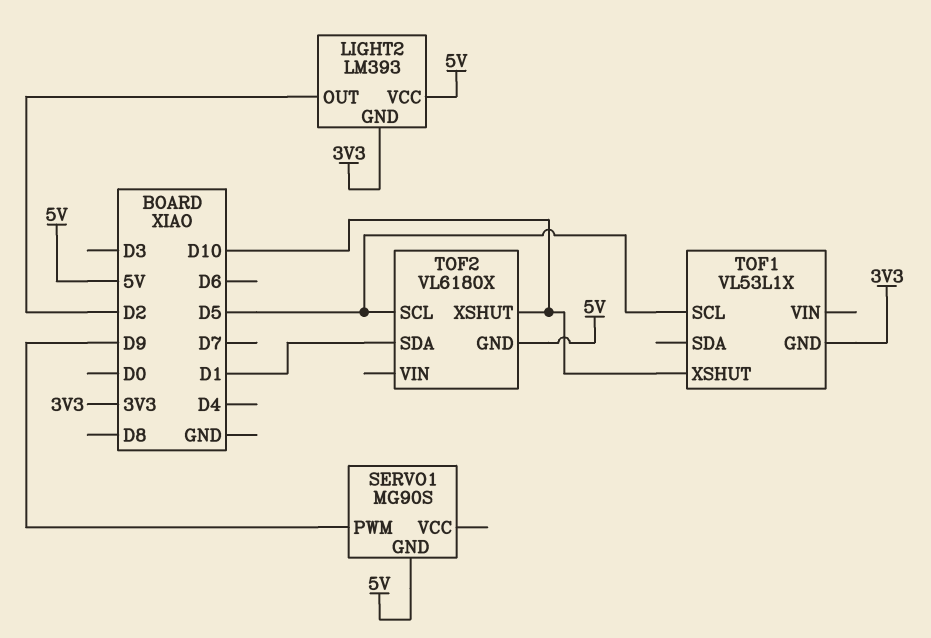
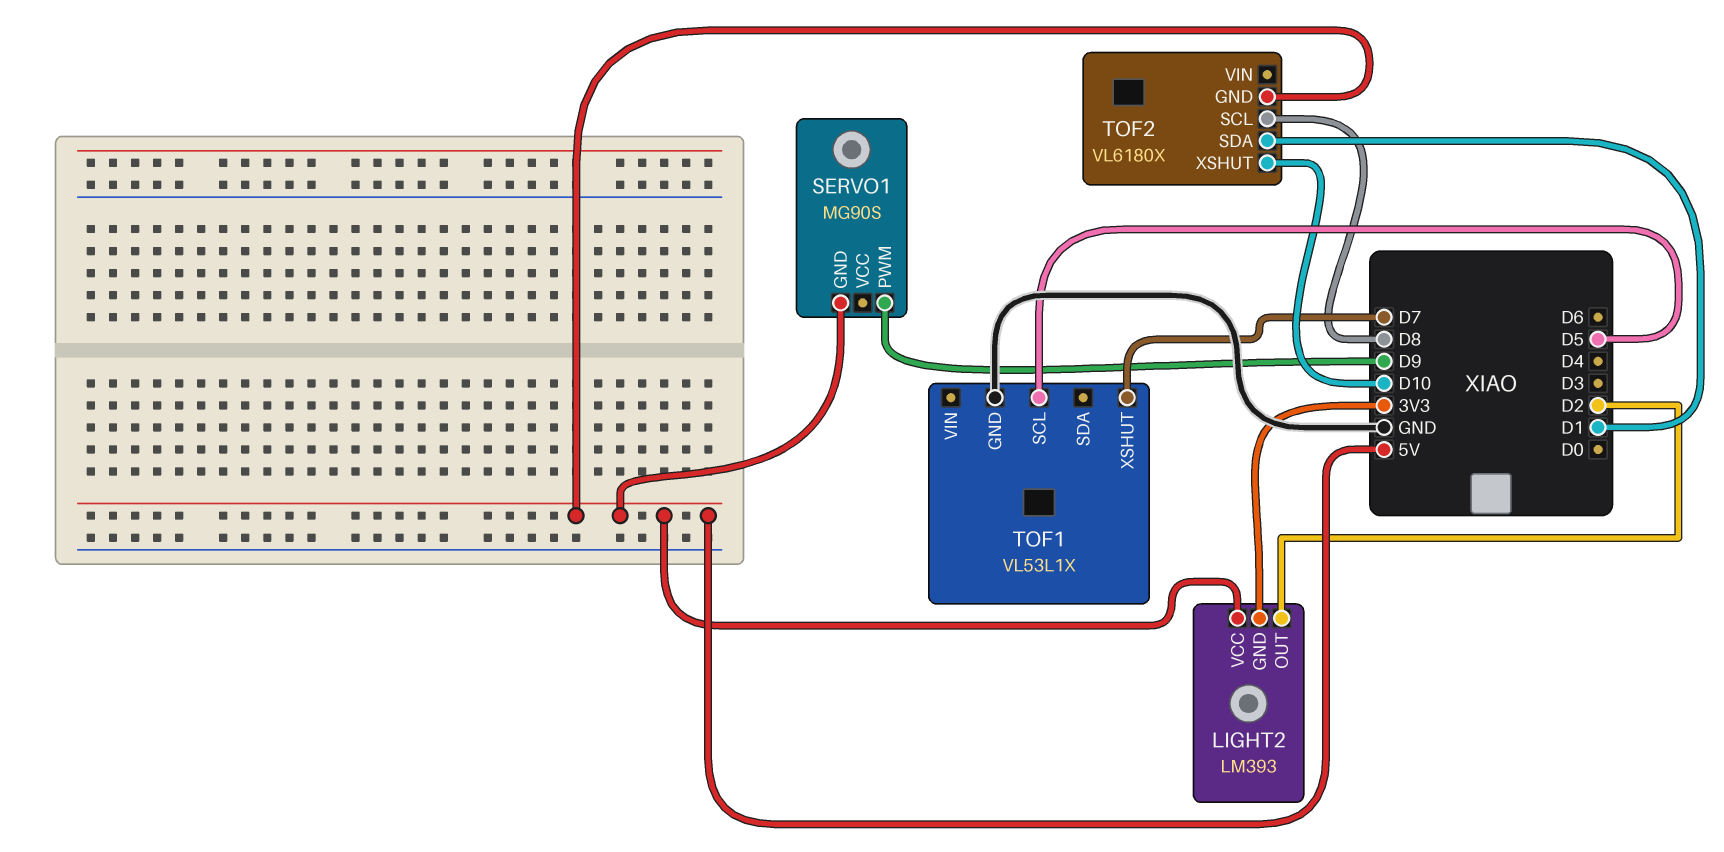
TOF1 pin GND: 3V3 -> GND
TOF1 pin XSHUT: D10 -> D7
TOF2 pin SCL: D5 -> D8

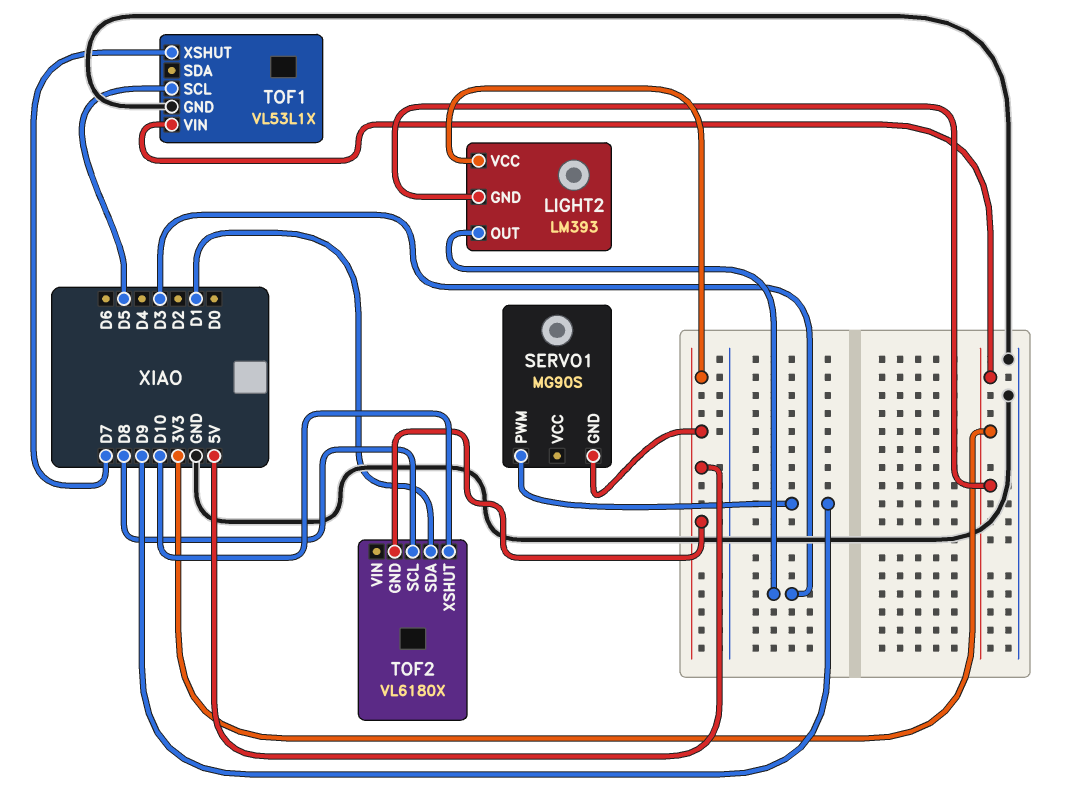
LIGHT2 pin OUT: D2 -> D3
TOF1 pin VIN: none -> 3V3

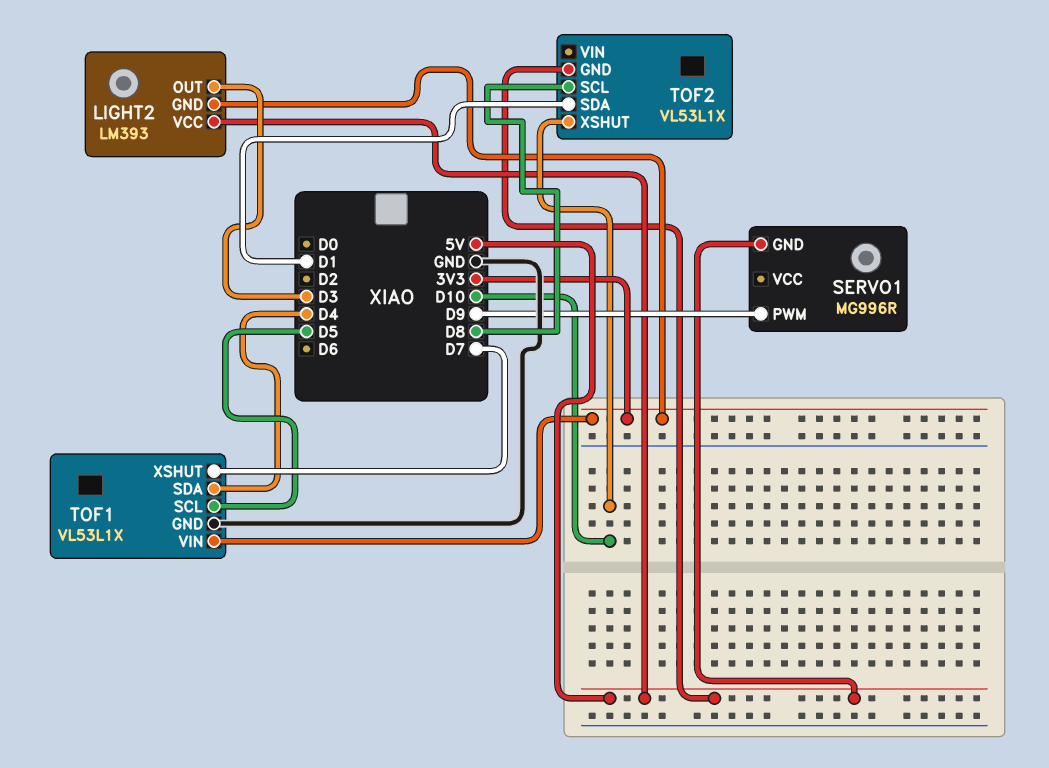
SERVO1: MG90S -> MG996R
TOF1 pin SDA: none -> D4
TOF2: VL6180X -> VL53L1X

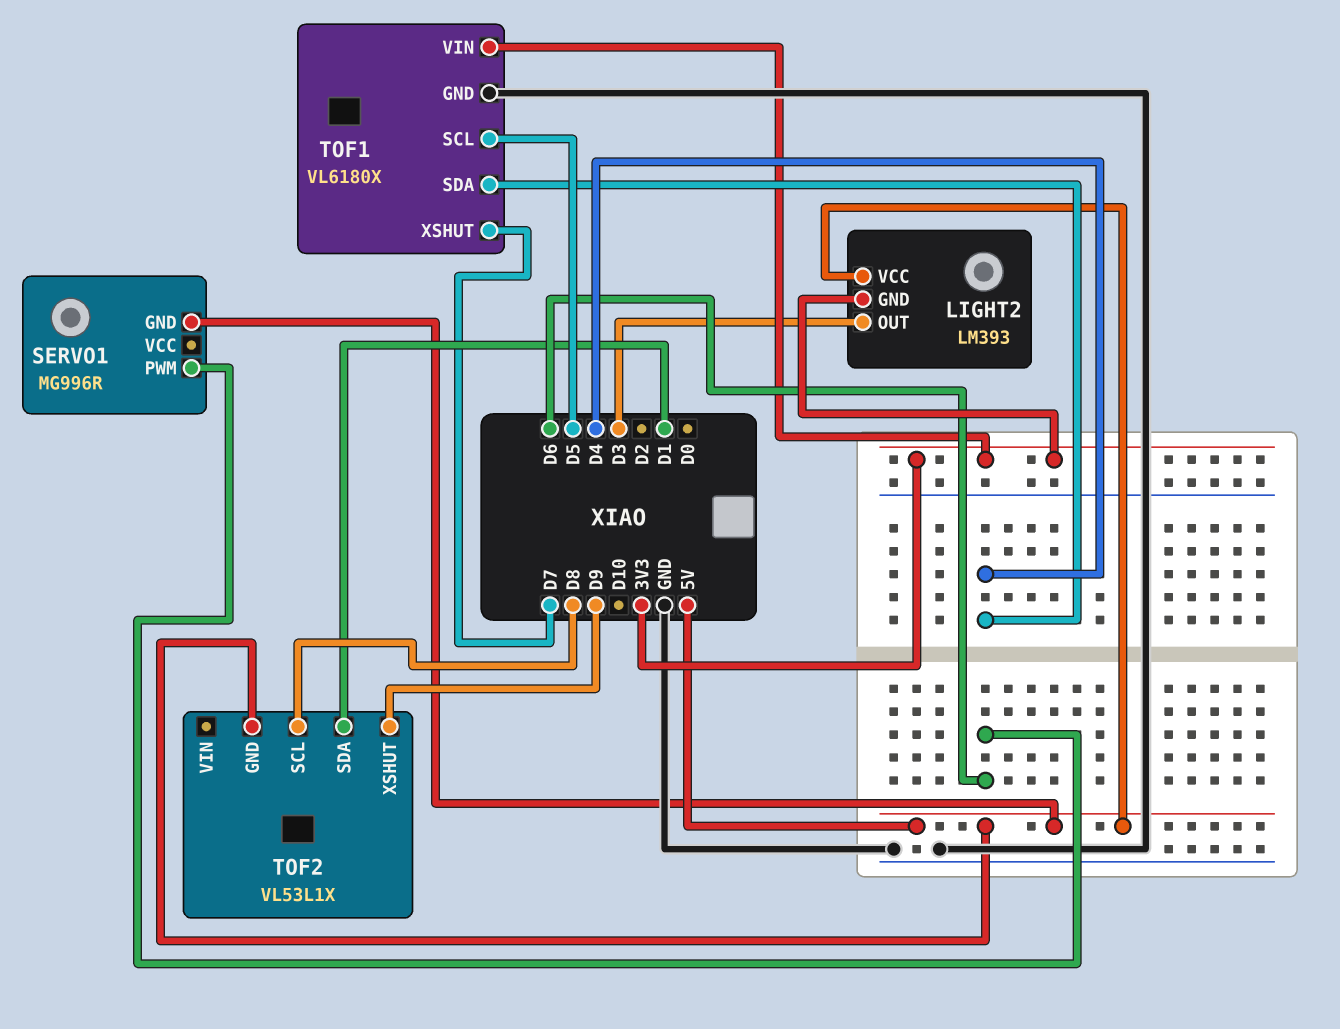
SERVO1 pin PWM: D9 -> D6
TOF1: VL53L1X -> VL6180X
TOF2 pin XSHUT: D10 -> D9

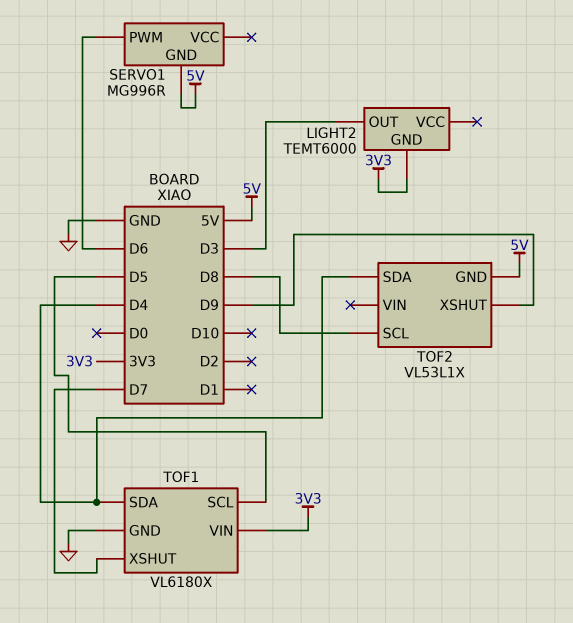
LIGHT2: LM393 -> TEMT6000
LIGHT2 pin VCC: 5V -> none
TOF2 pin SDA: D1 -> D4

